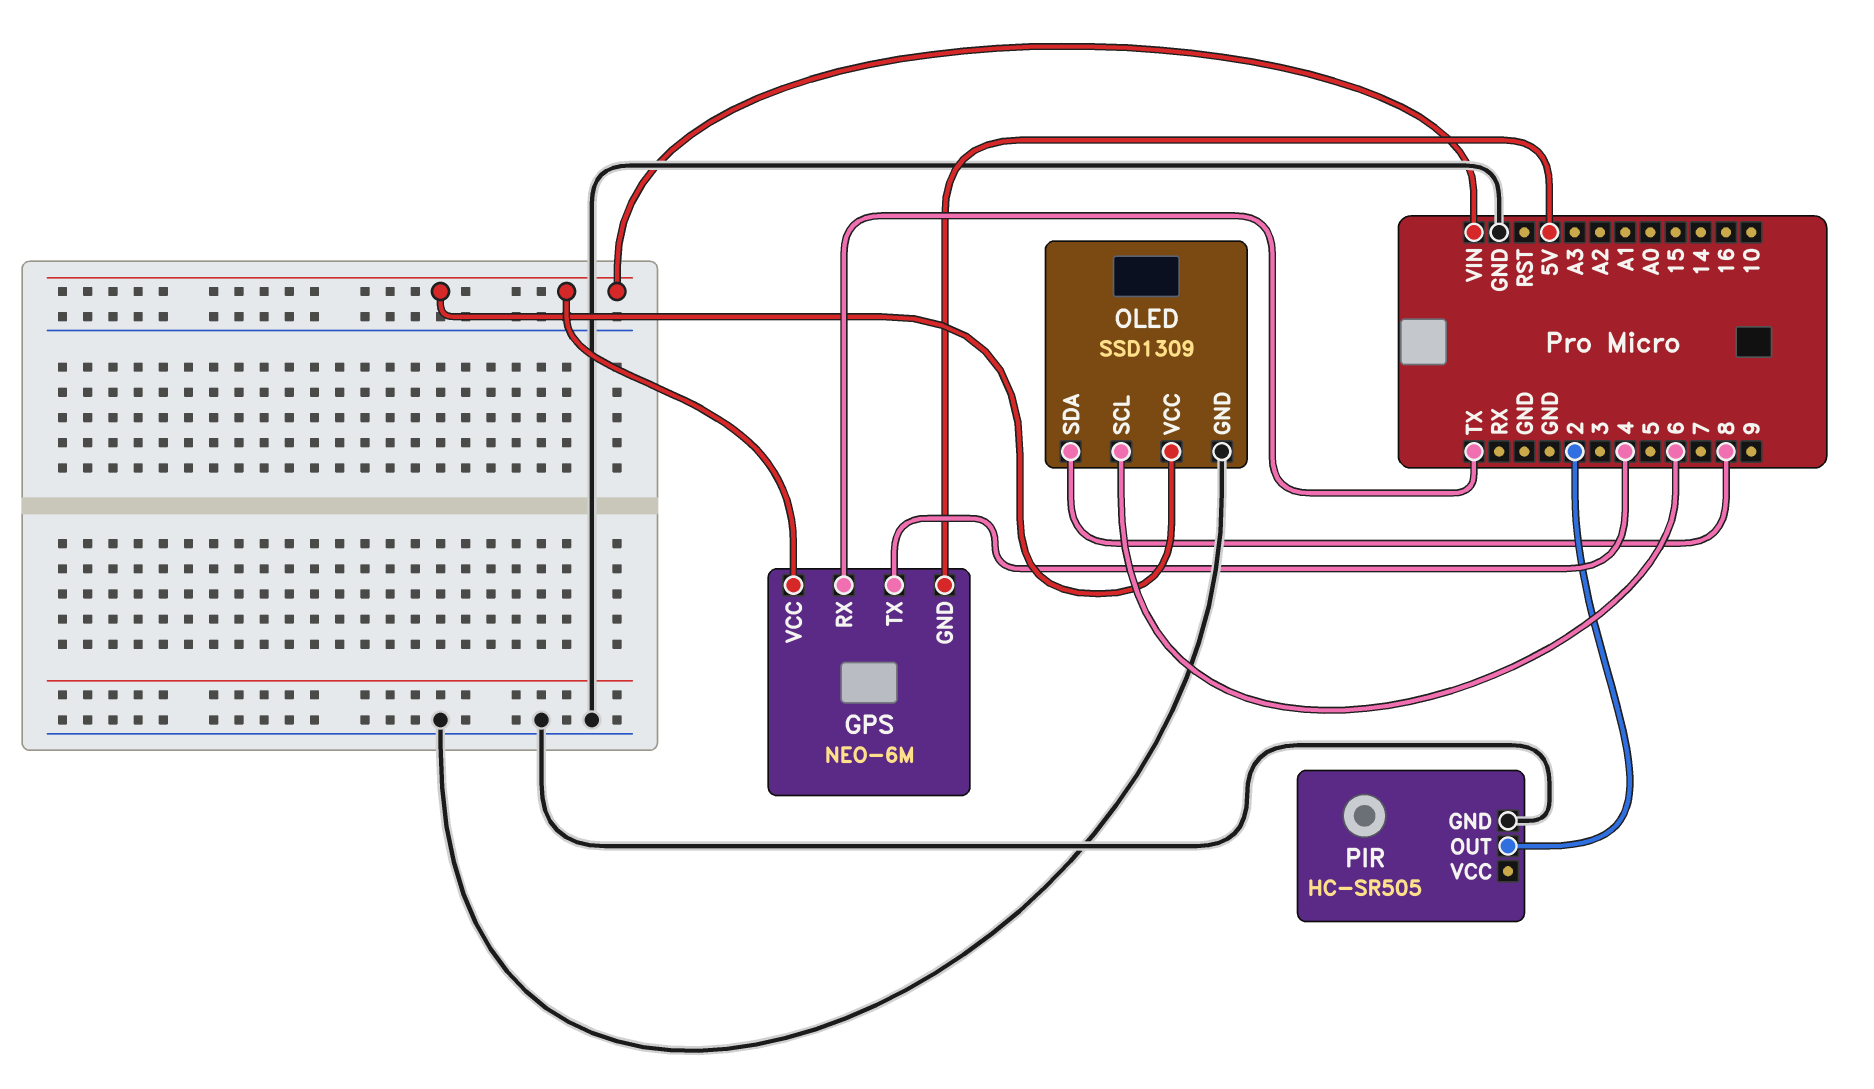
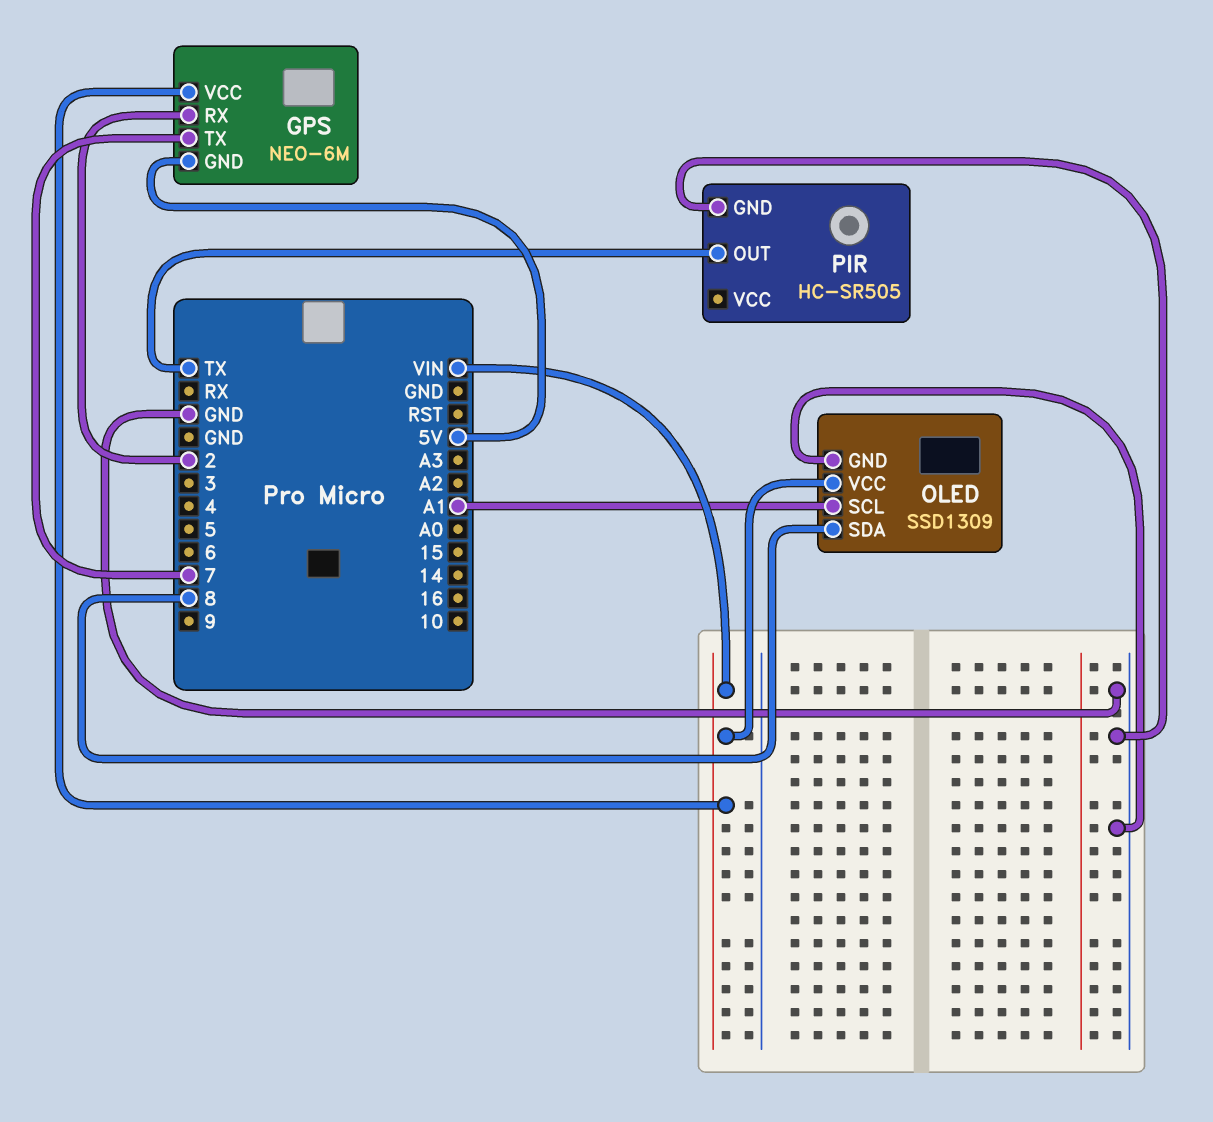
GPS pin RX: TX -> 2
GPS pin TX: 4 -> 7
OLED pin SCL: 6 -> A1
PIR pin OUT: 2 -> TX

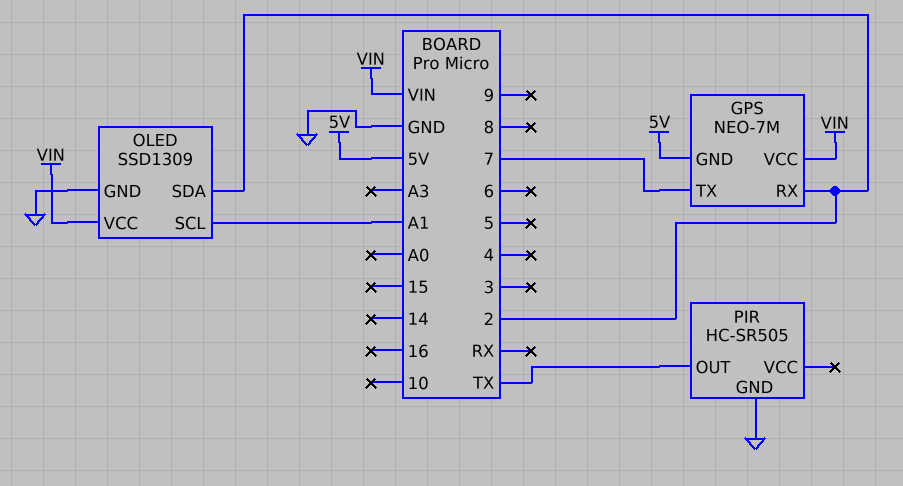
GPS: NEO-6M -> NEO-7M
OLED pin SDA: 8 -> 2

